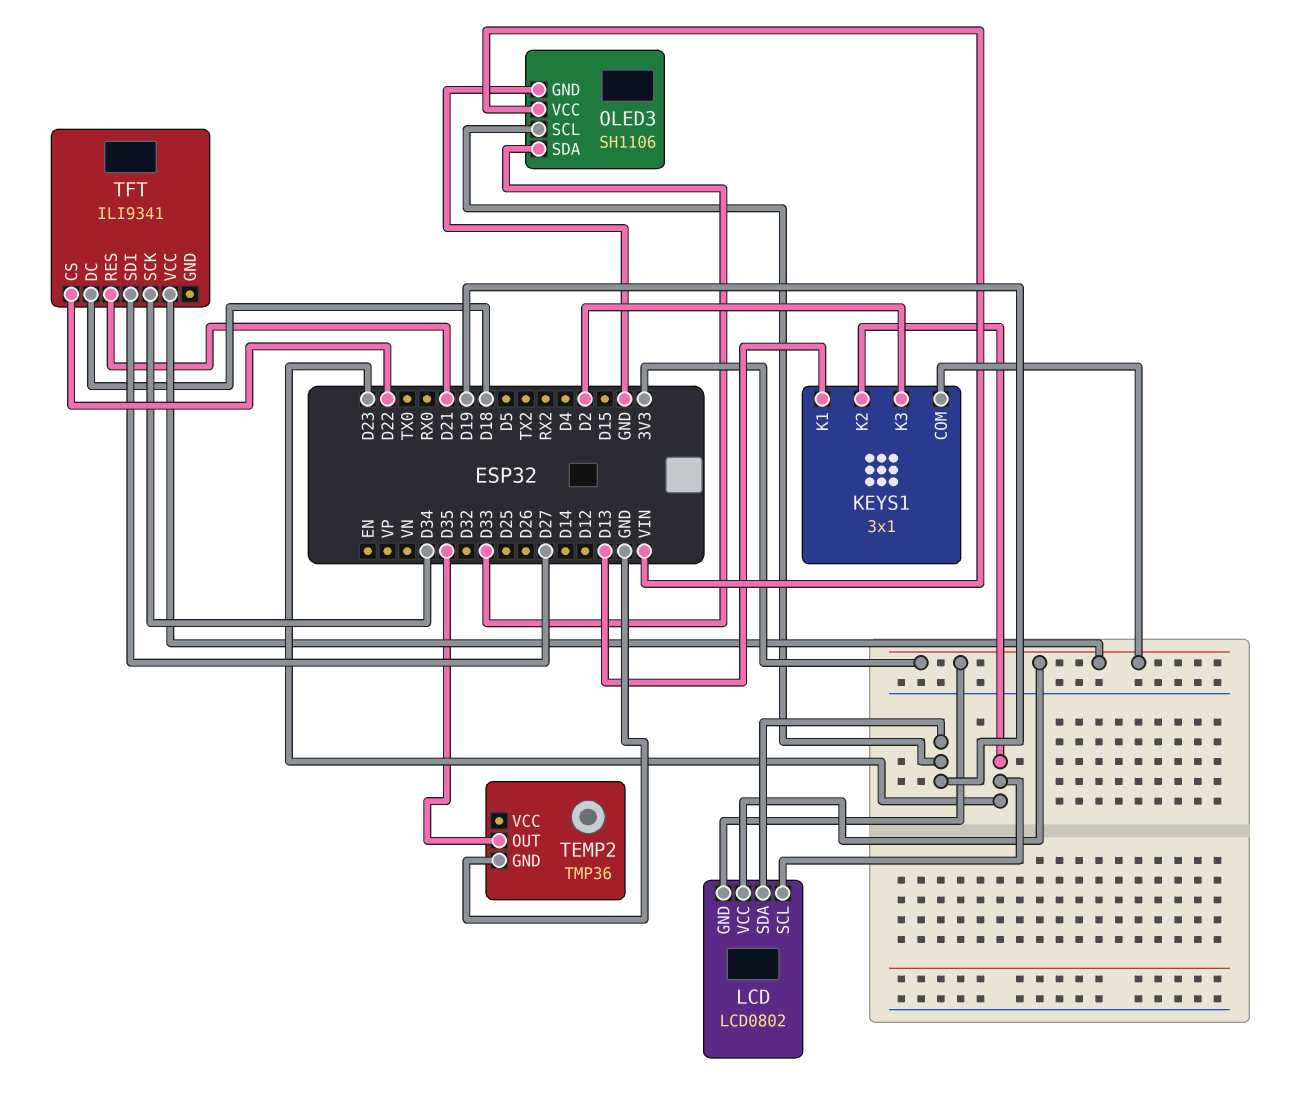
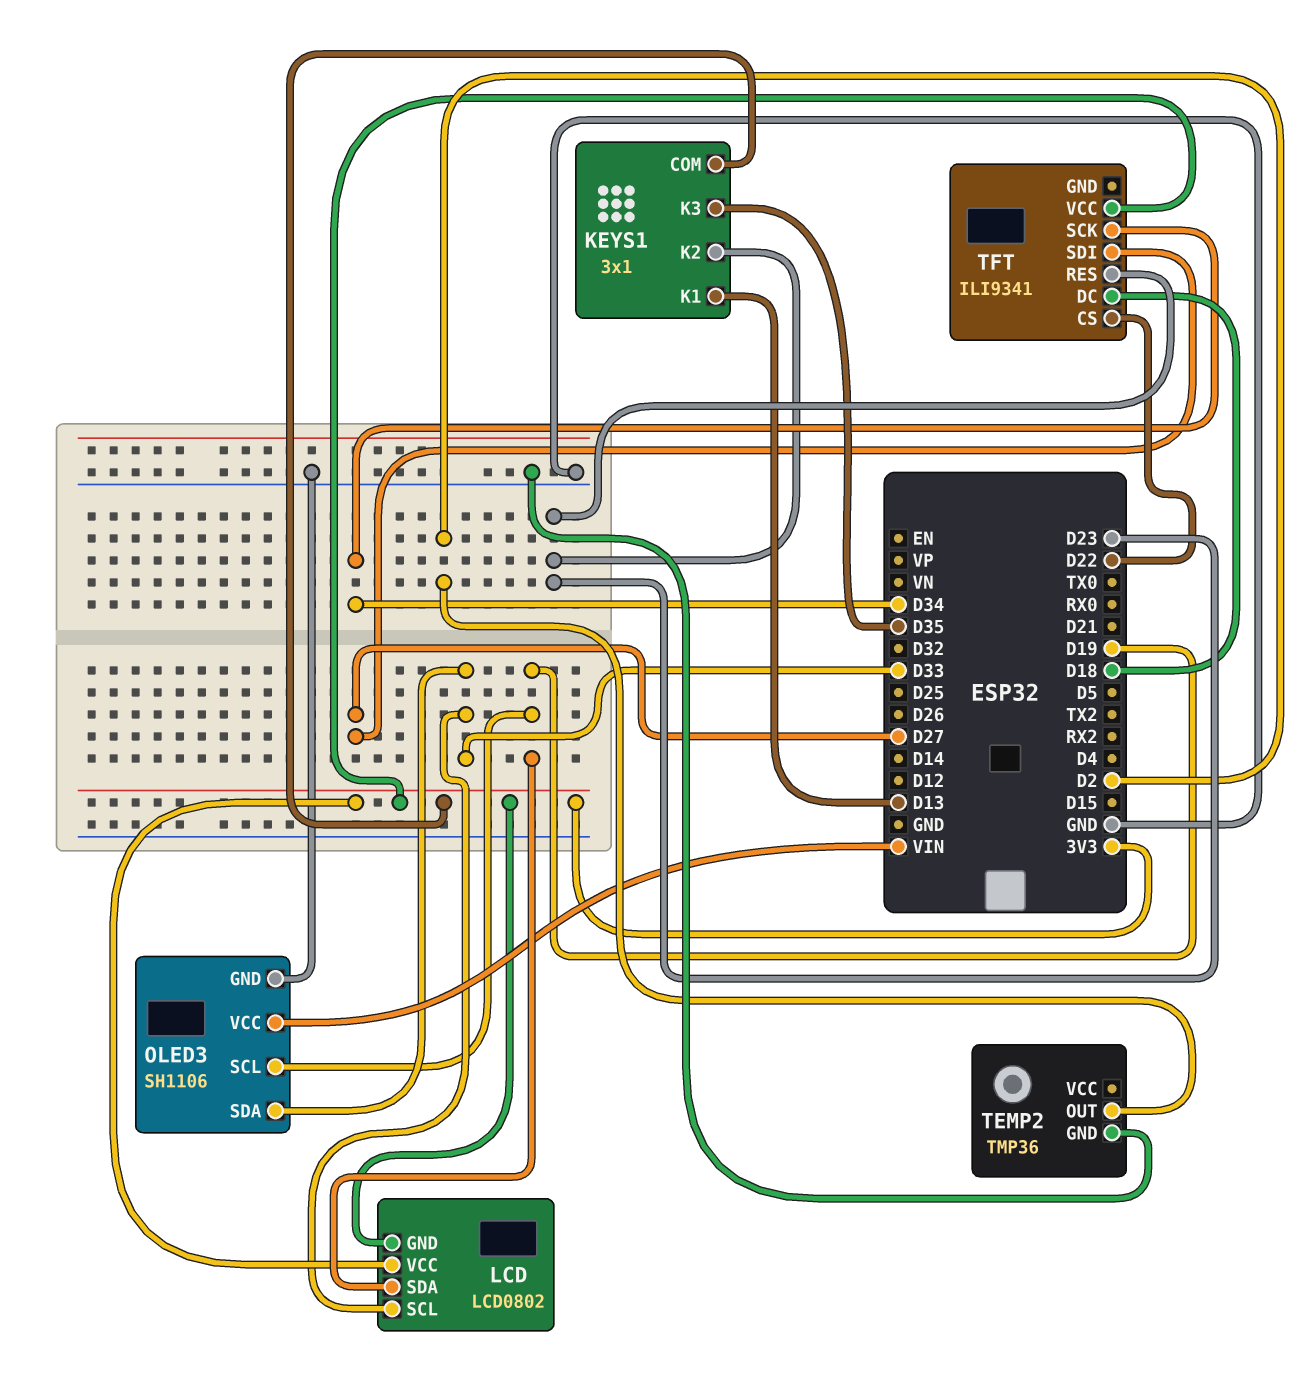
KEYS1 pin K3: D2 -> D35
LCD pin SCL: D23 -> D33
TEMP2 pin OUT: D35 -> D2
TFT pin RES: D21 -> D23

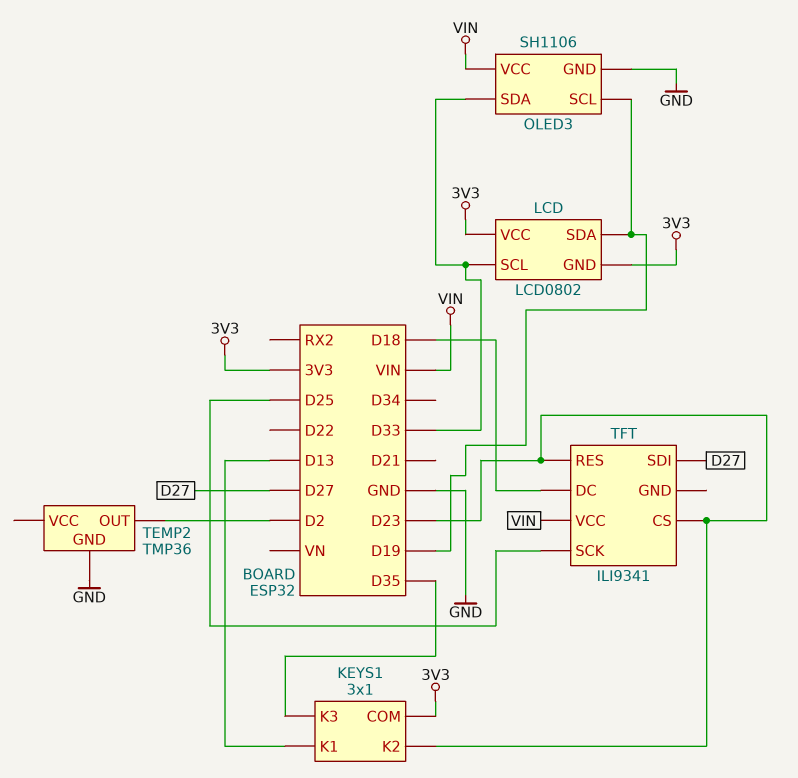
TFT pin CS: D22 -> D23
TFT pin SCK: D34 -> D25
TFT pin VCC: 3V3 -> VIN

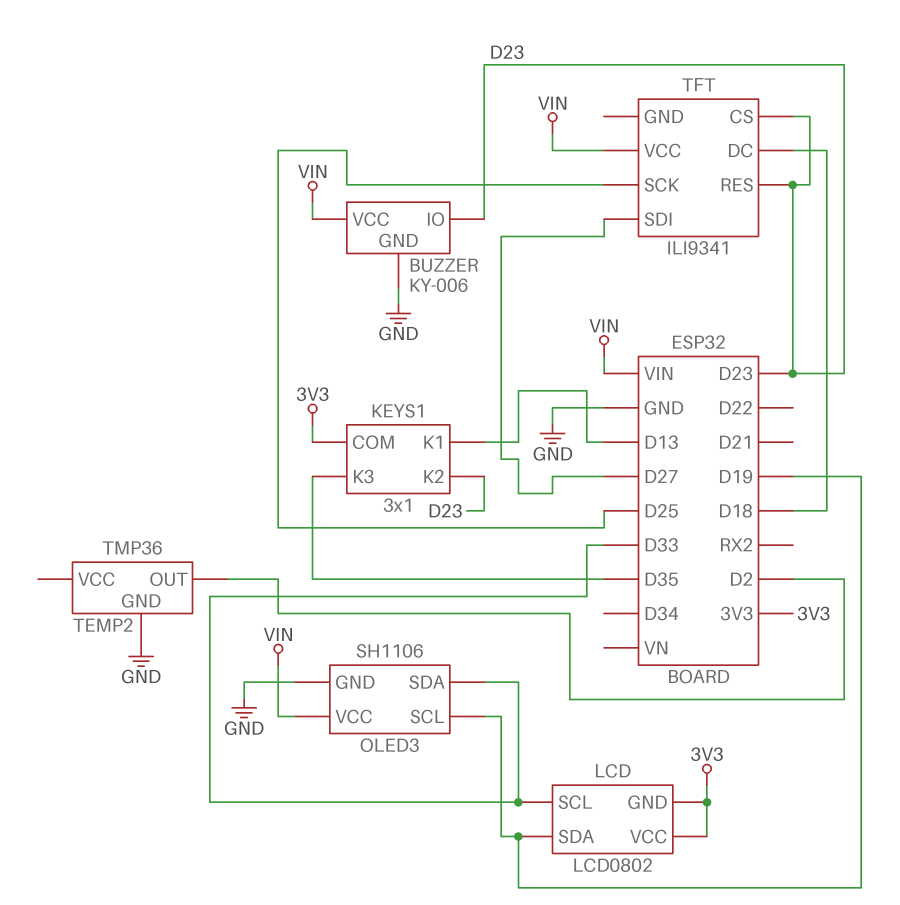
BUZZER: none -> KY-006
BUZZER pin GND: none -> GND
BUZZER pin IO: none -> D23
BUZZER pin VCC: none -> VIN

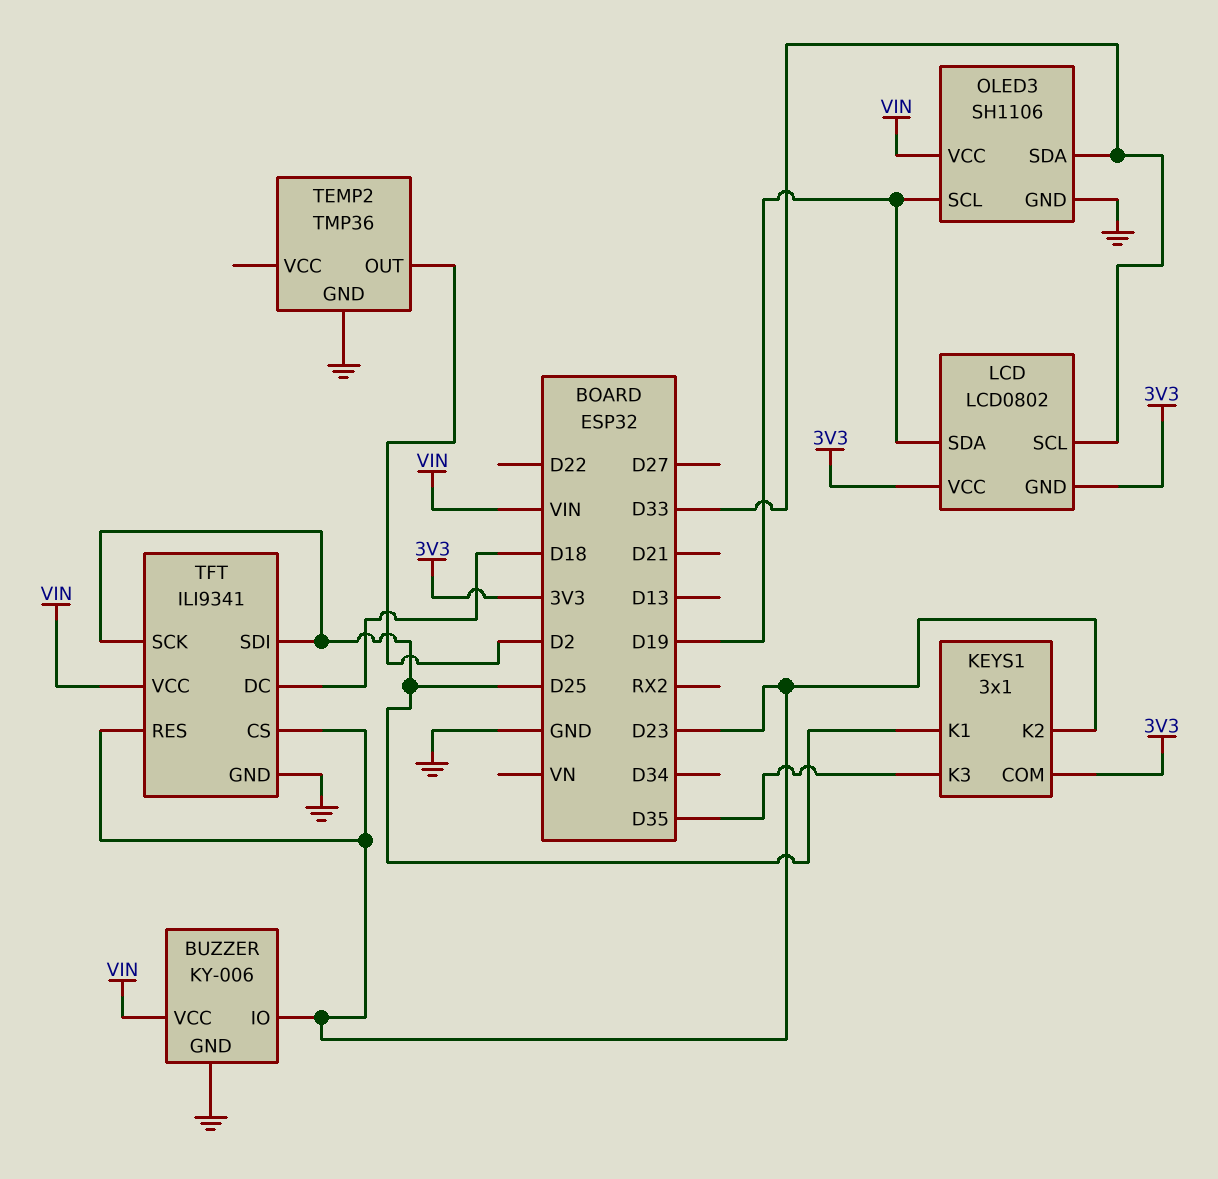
KEYS1 pin K1: D13 -> D25
TFT pin GND: none -> GND
TFT pin SDI: D27 -> D25

